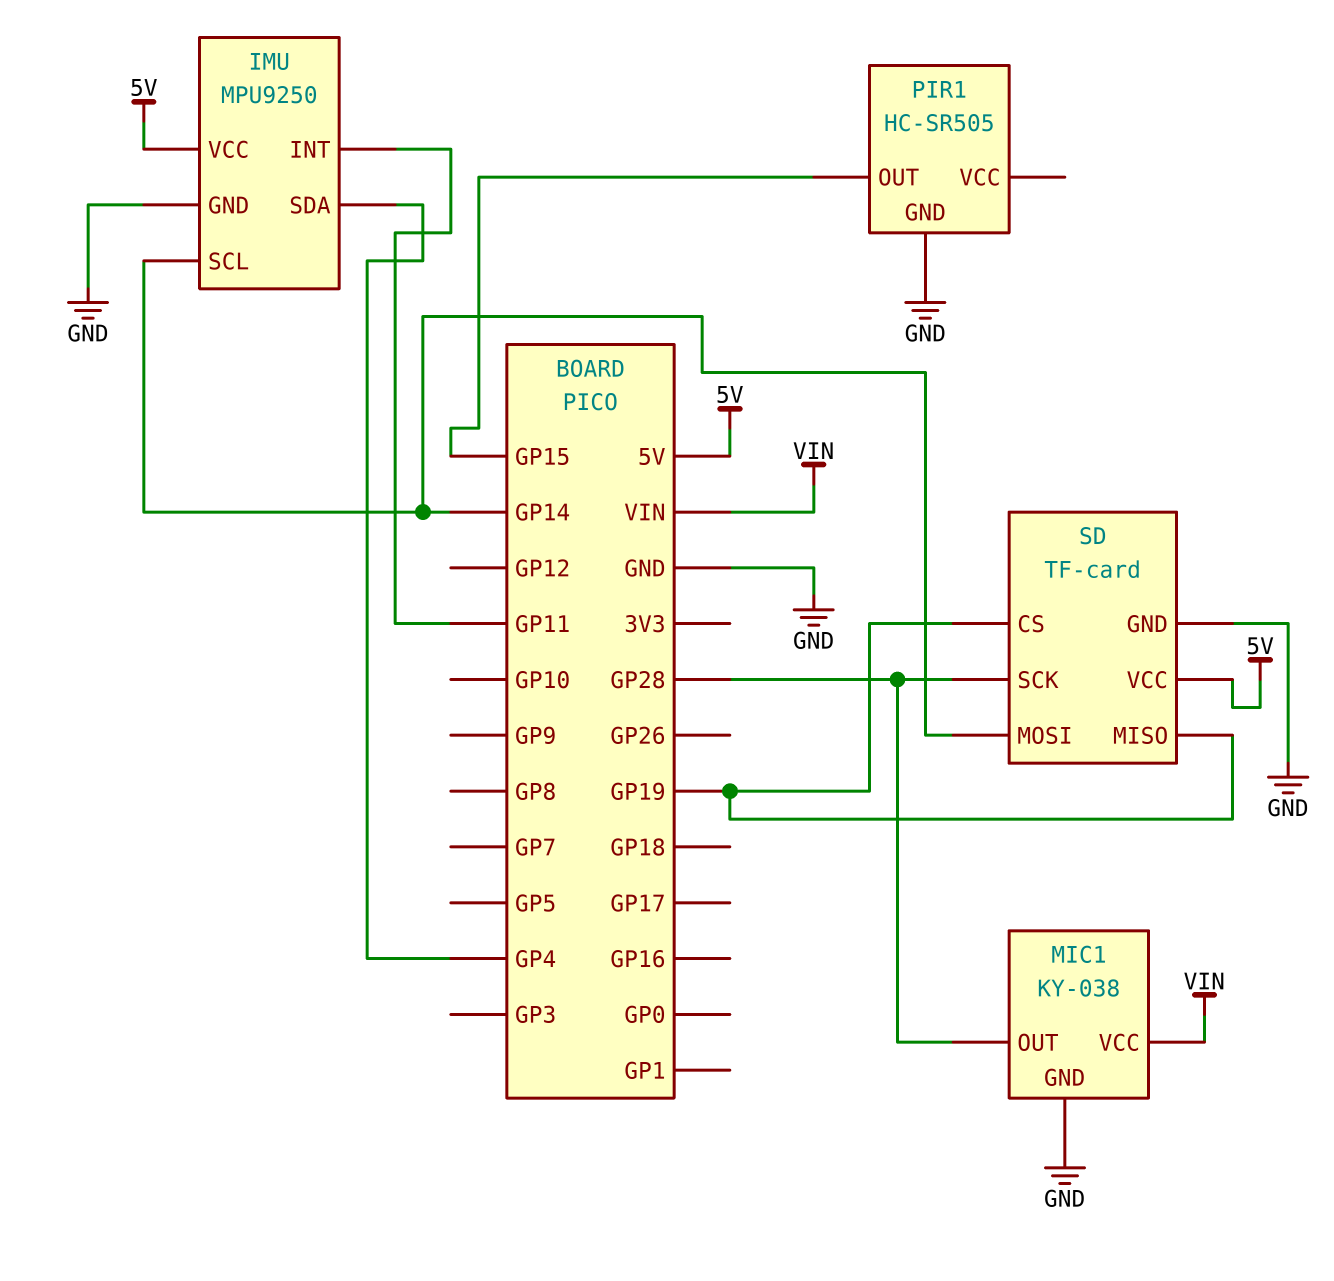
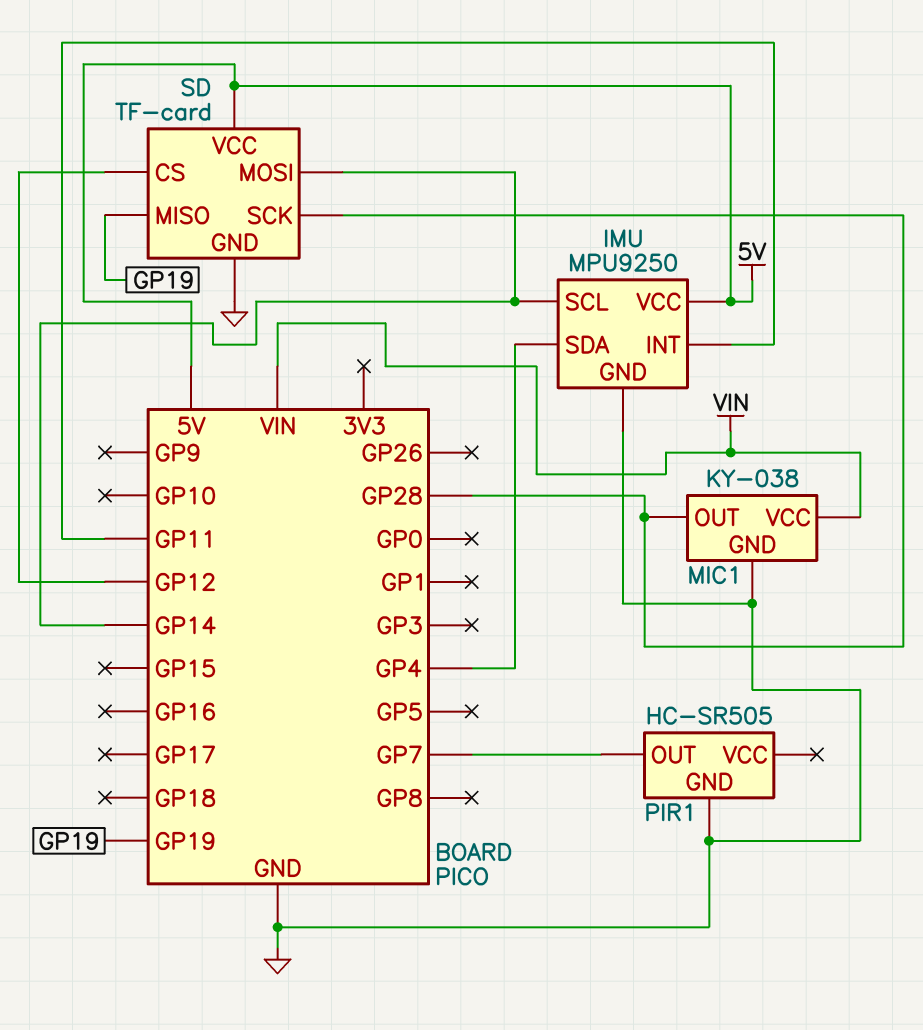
PIR1 pin OUT: GP15 -> GP7
SD pin CS: GP19 -> GP12

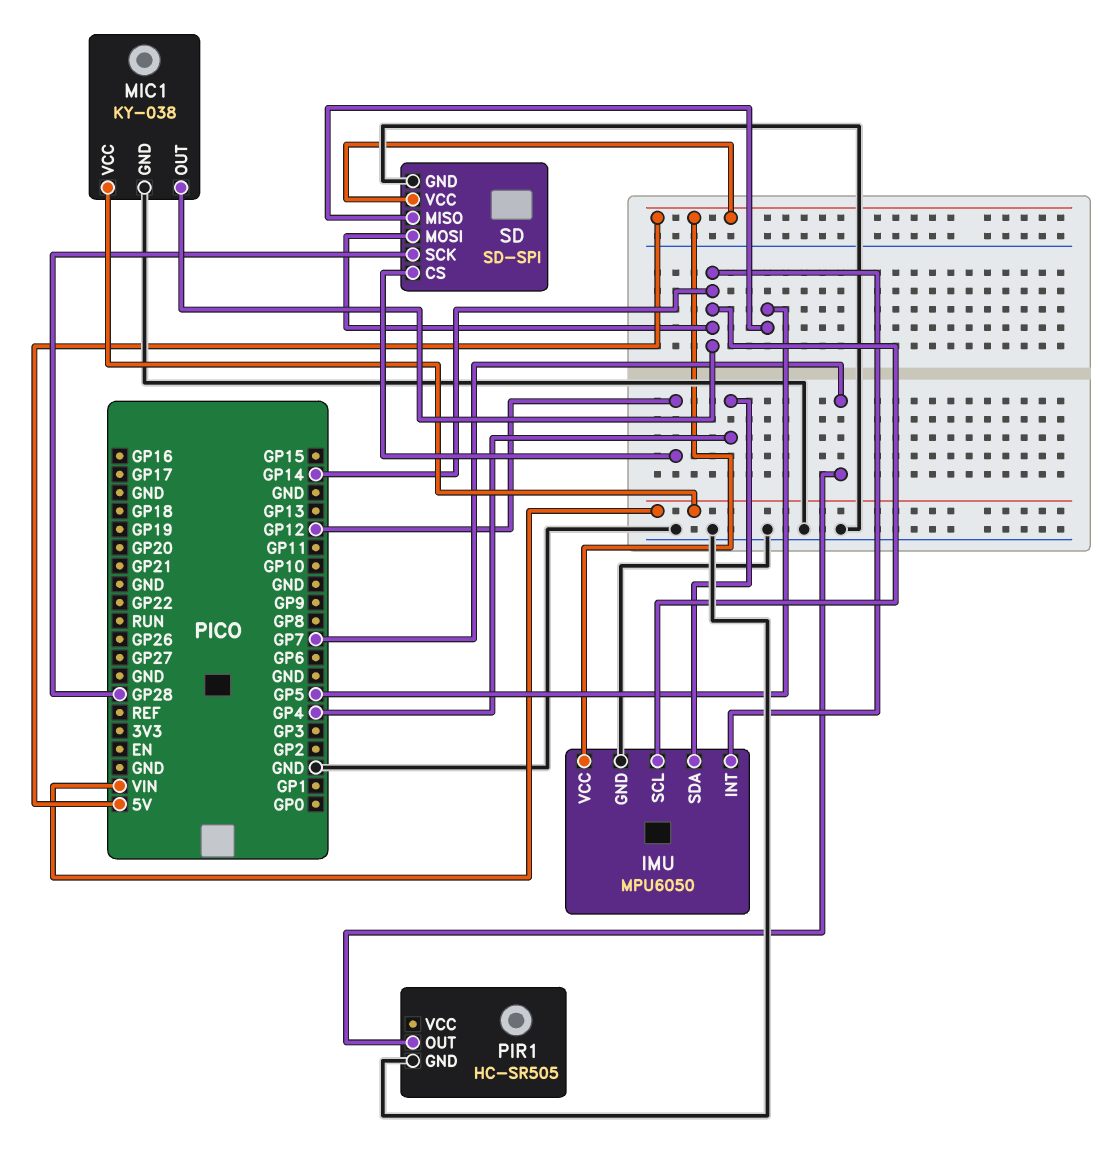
IMU: MPU9250 -> MPU6050
IMU pin INT: GP11 -> GP14
MIC1 pin OUT: GP28 -> GP14
SD: TF-card -> SD-SPI
SD pin MISO: GP19 -> GP5

